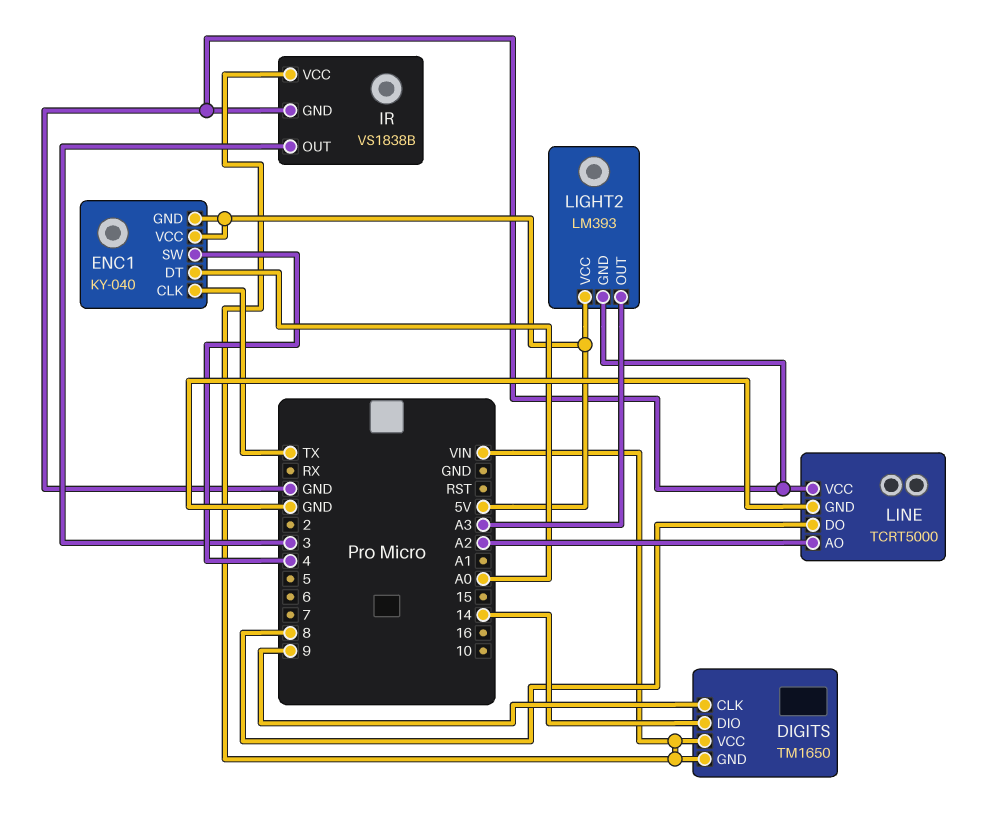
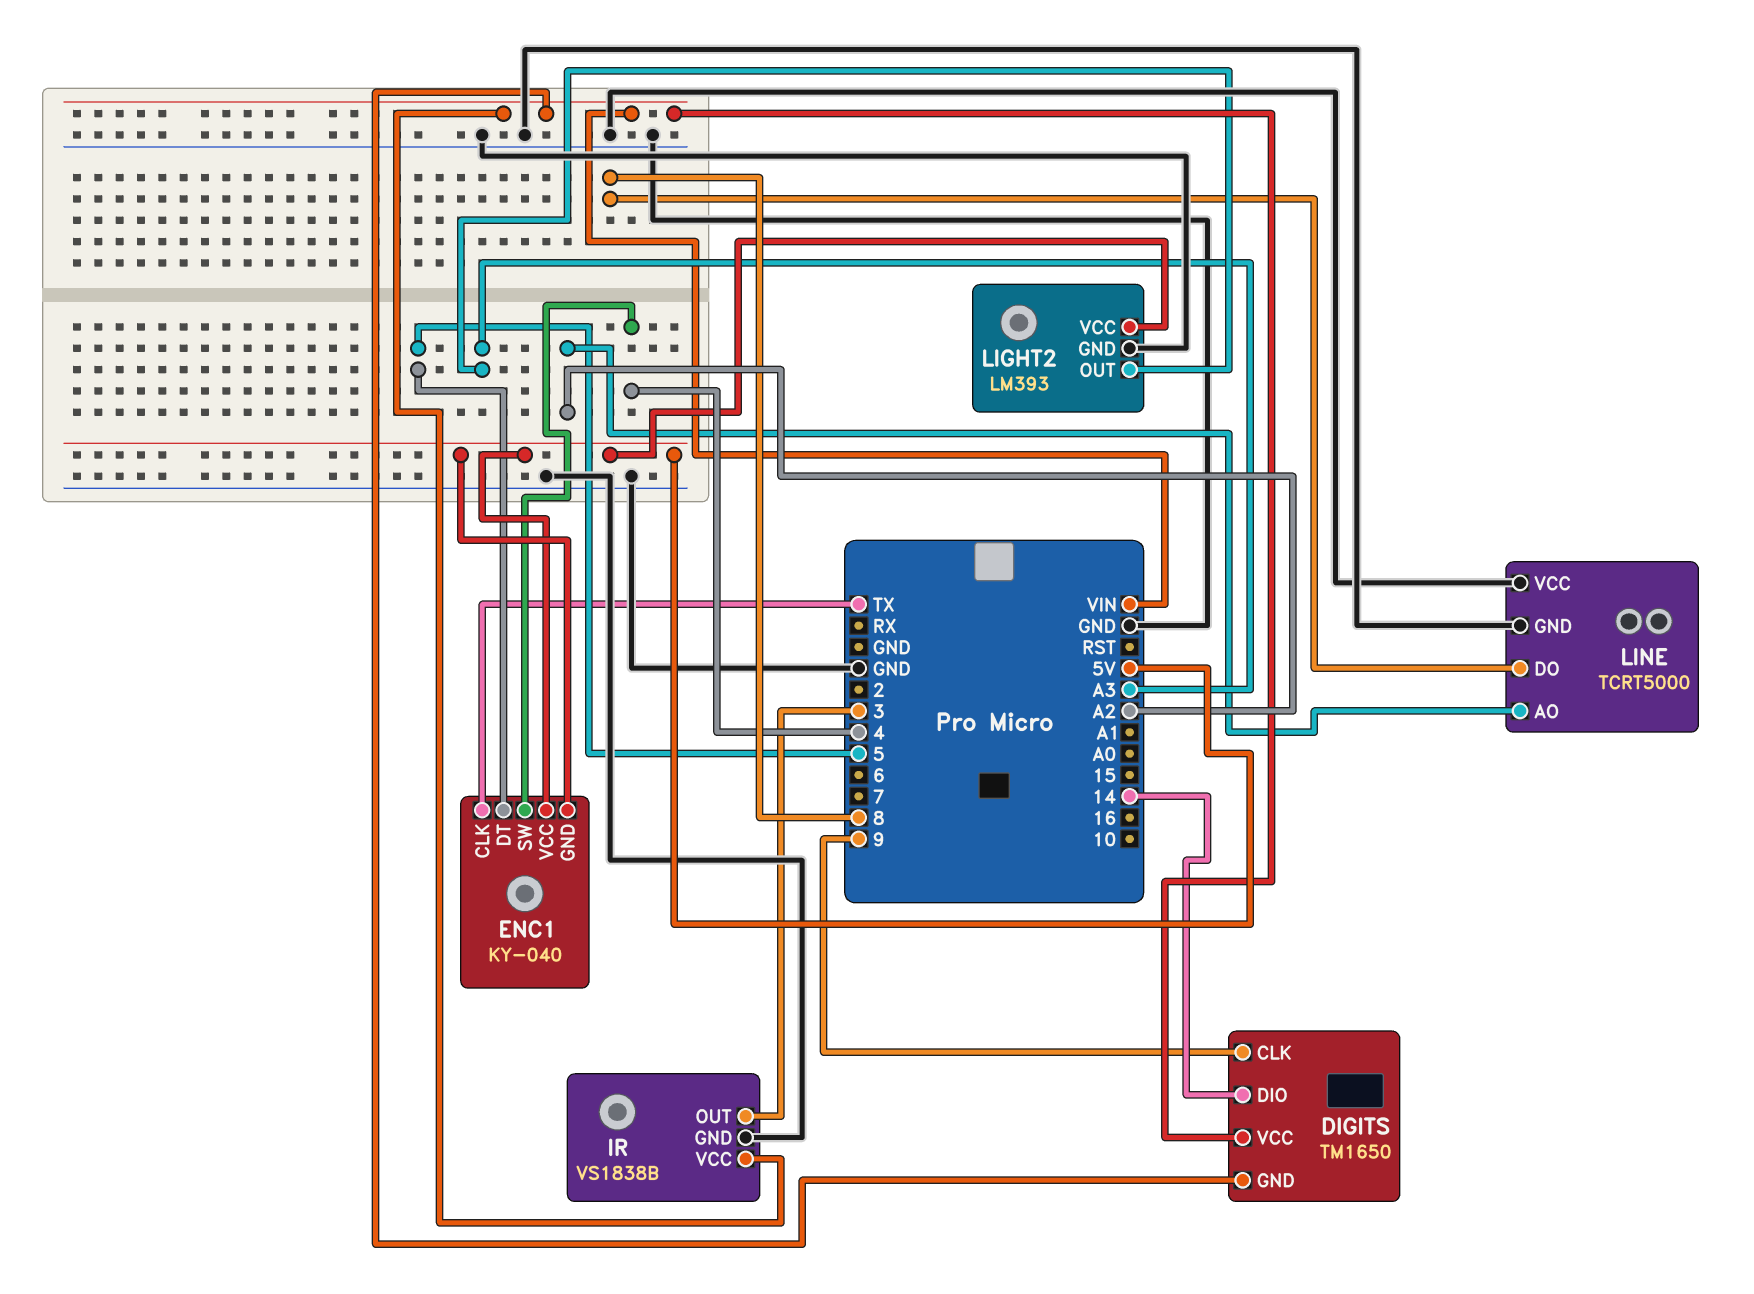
ENC1 pin DT: A0 -> 5

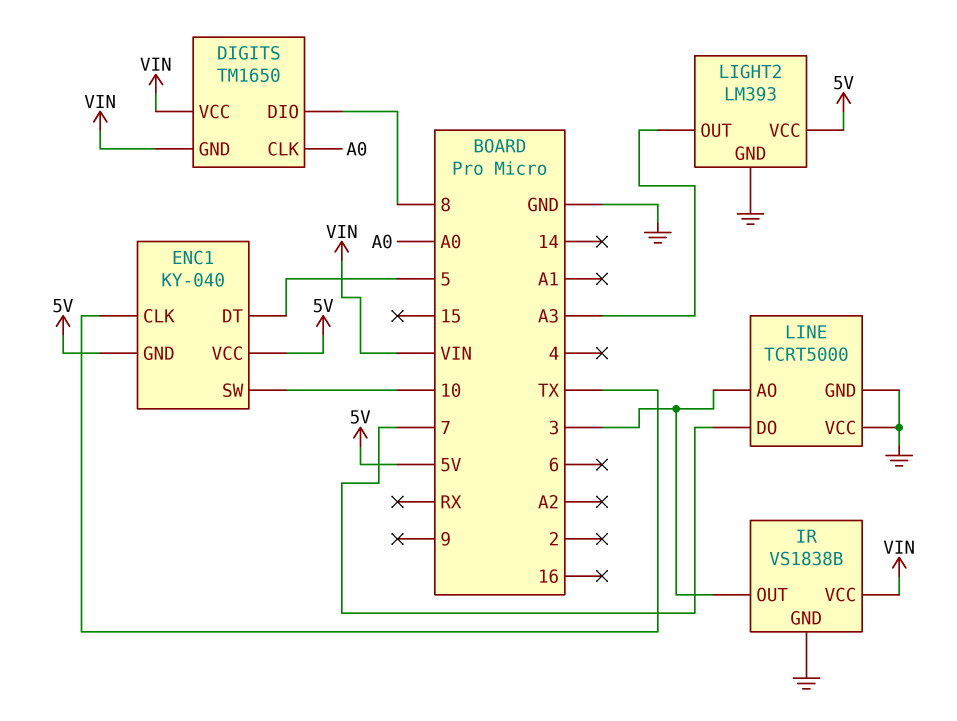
DIGITS pin CLK: 9 -> A0
DIGITS pin DIO: 14 -> 8
ENC1 pin SW: 4 -> 10
LINE pin AO: A2 -> 3
LINE pin DO: 8 -> 7

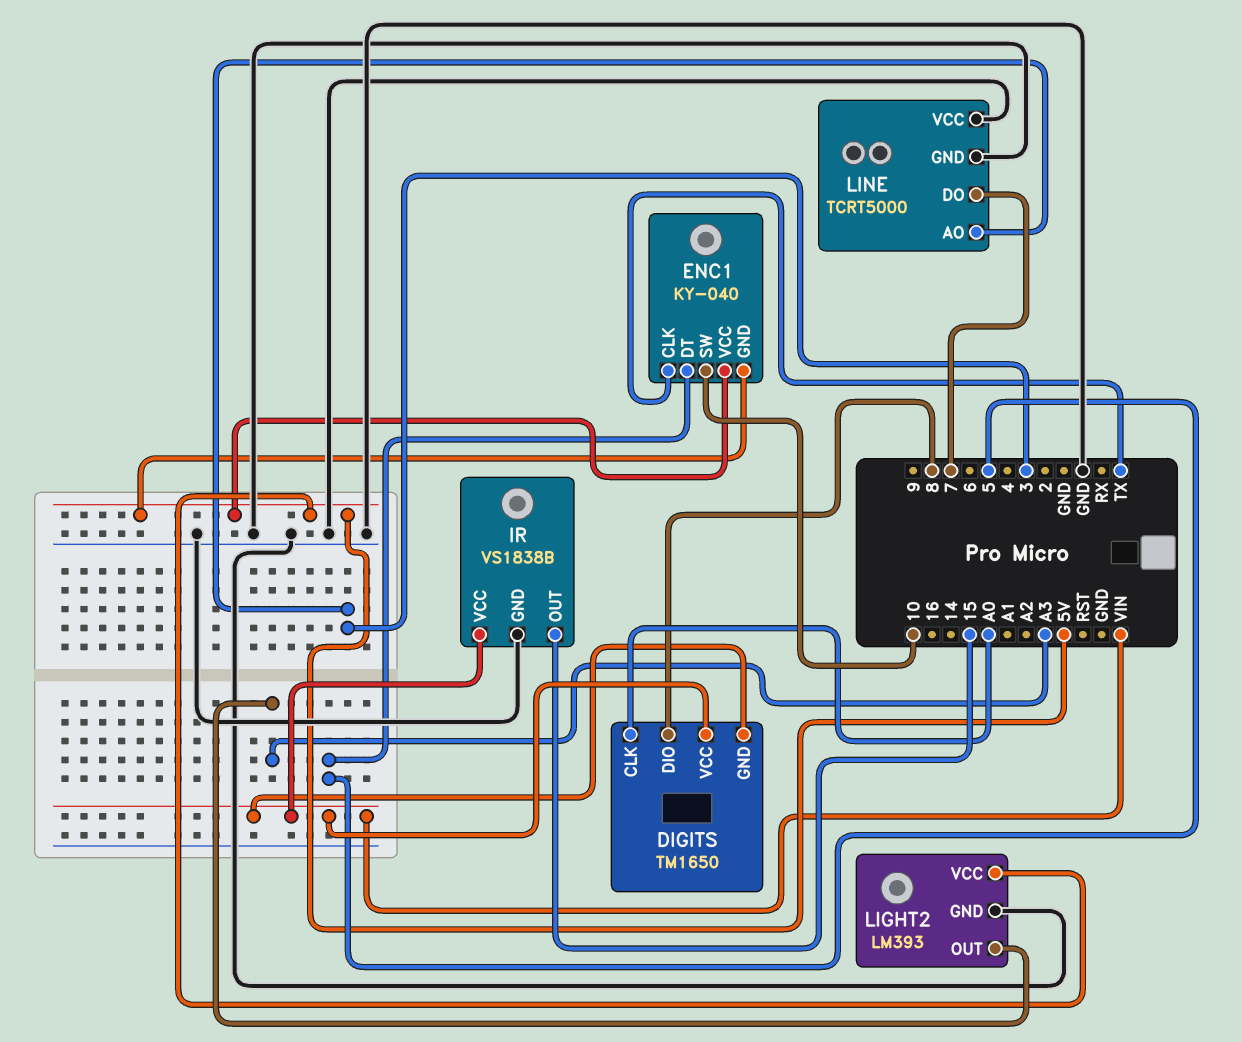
IR pin OUT: 3 -> 15

